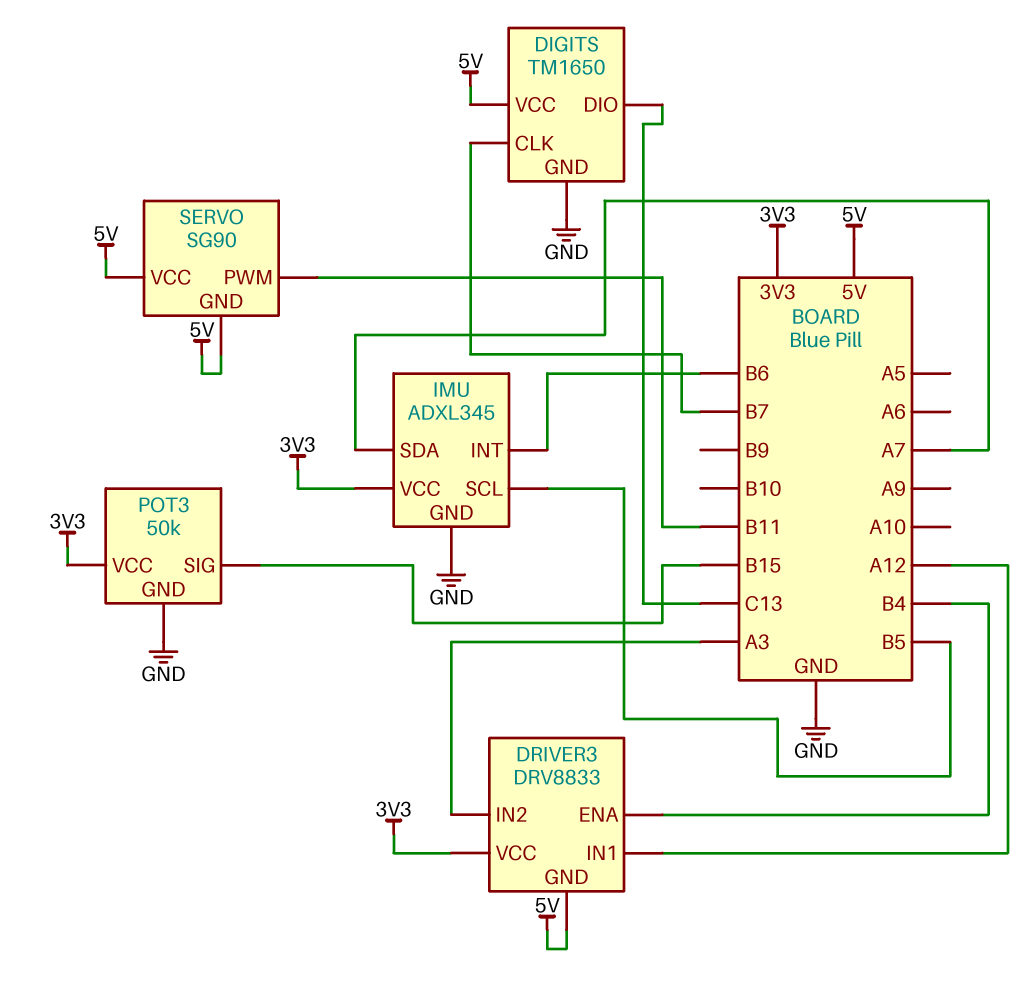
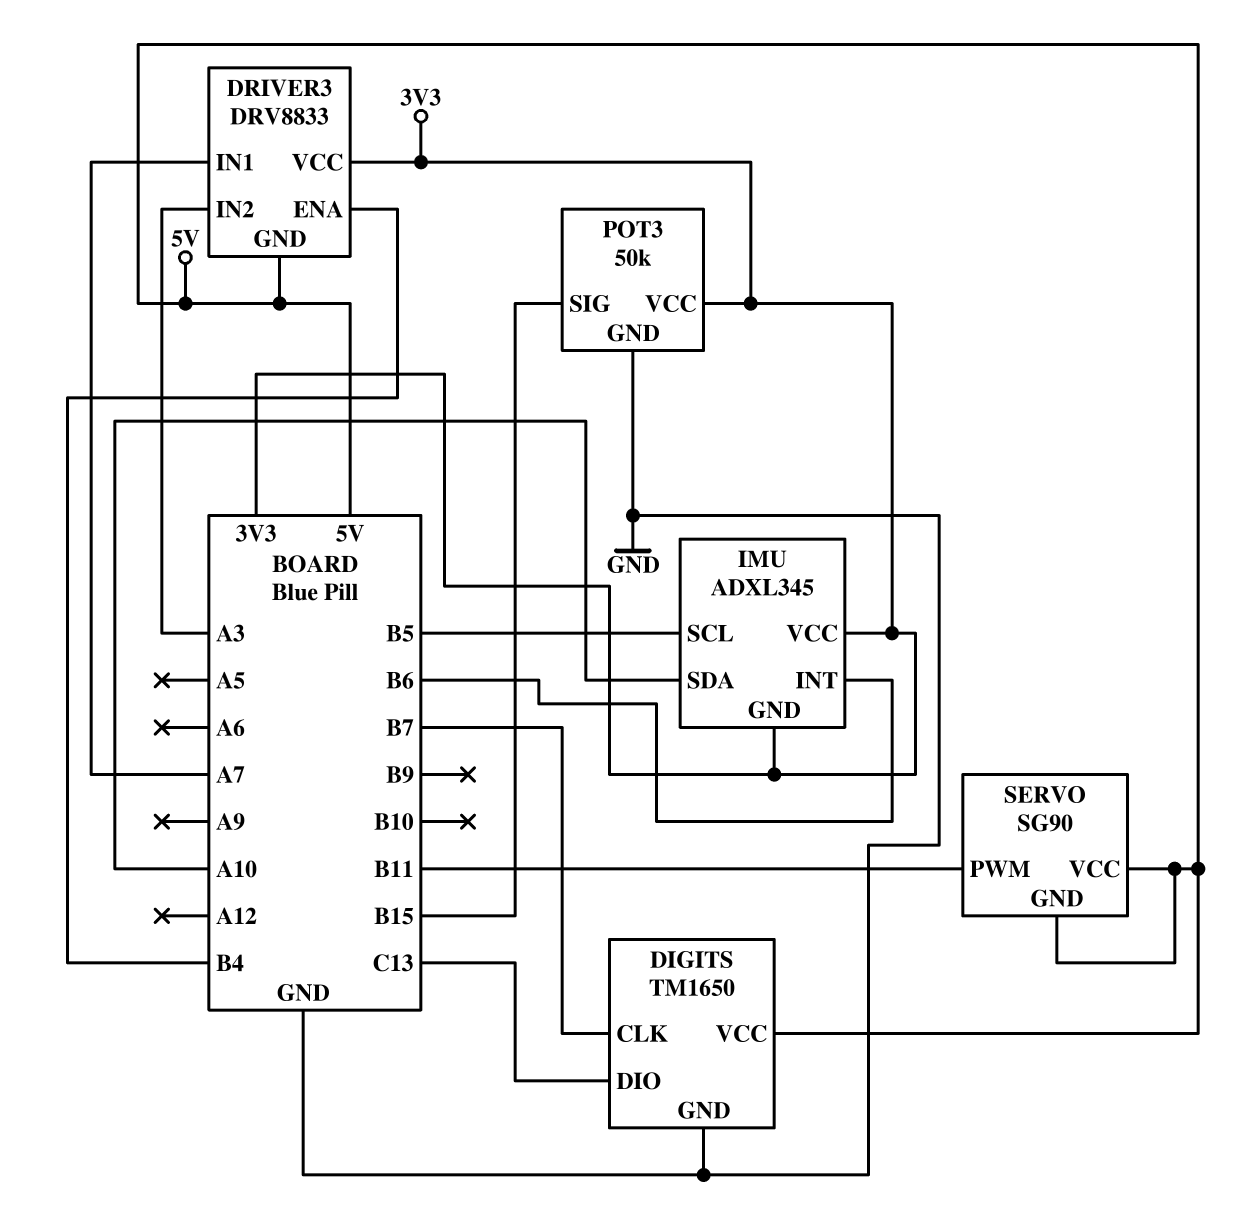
DRIVER3 pin IN1: A12 -> A7
IMU pin GND: GND -> 3V3
IMU pin SDA: A7 -> A10

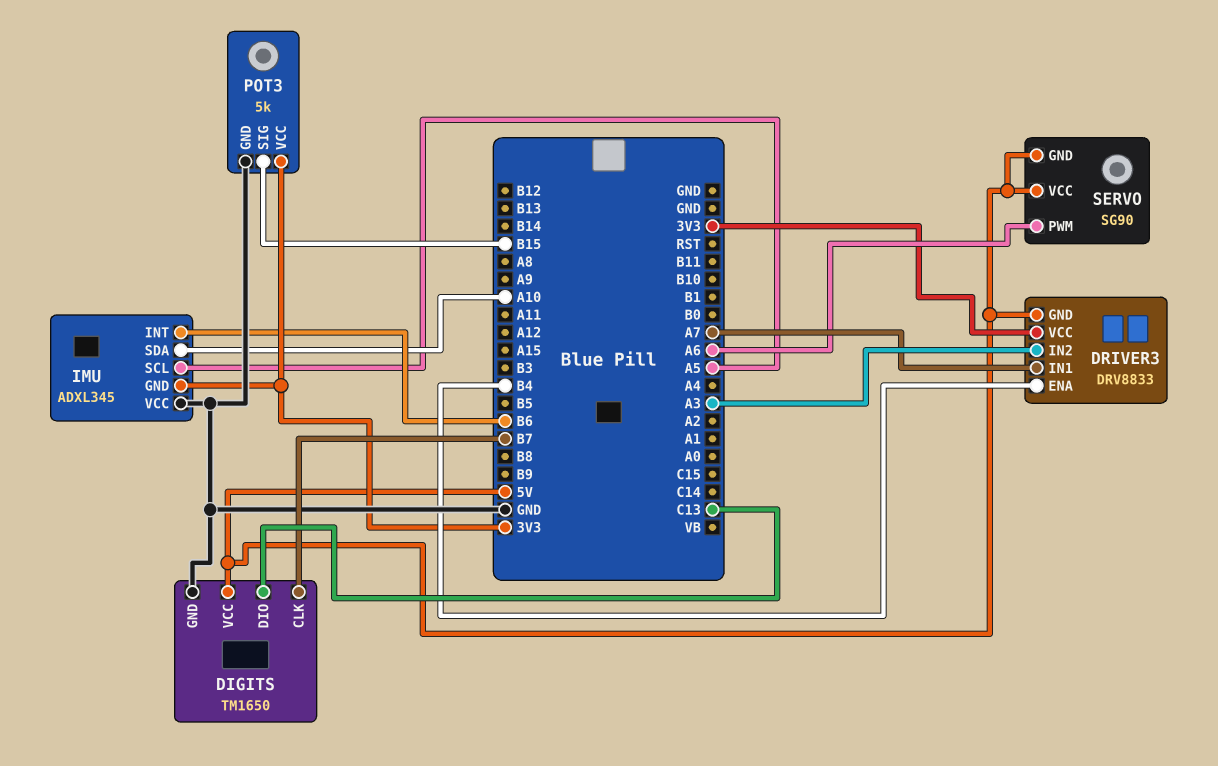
IMU pin SCL: B5 -> A5
IMU pin VCC: 3V3 -> GND
POT3: 50k -> 5k
SERVO pin PWM: B11 -> A6

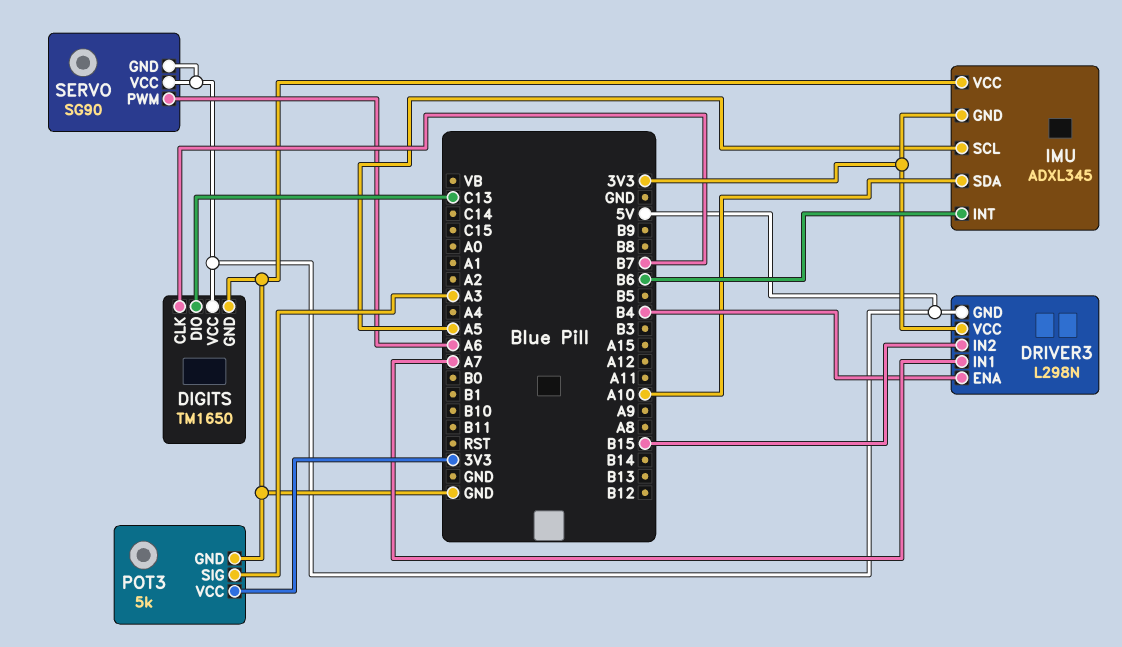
DRIVER3: DRV8833 -> L298N
DRIVER3 pin IN2: A3 -> B15
POT3 pin SIG: B15 -> A3

